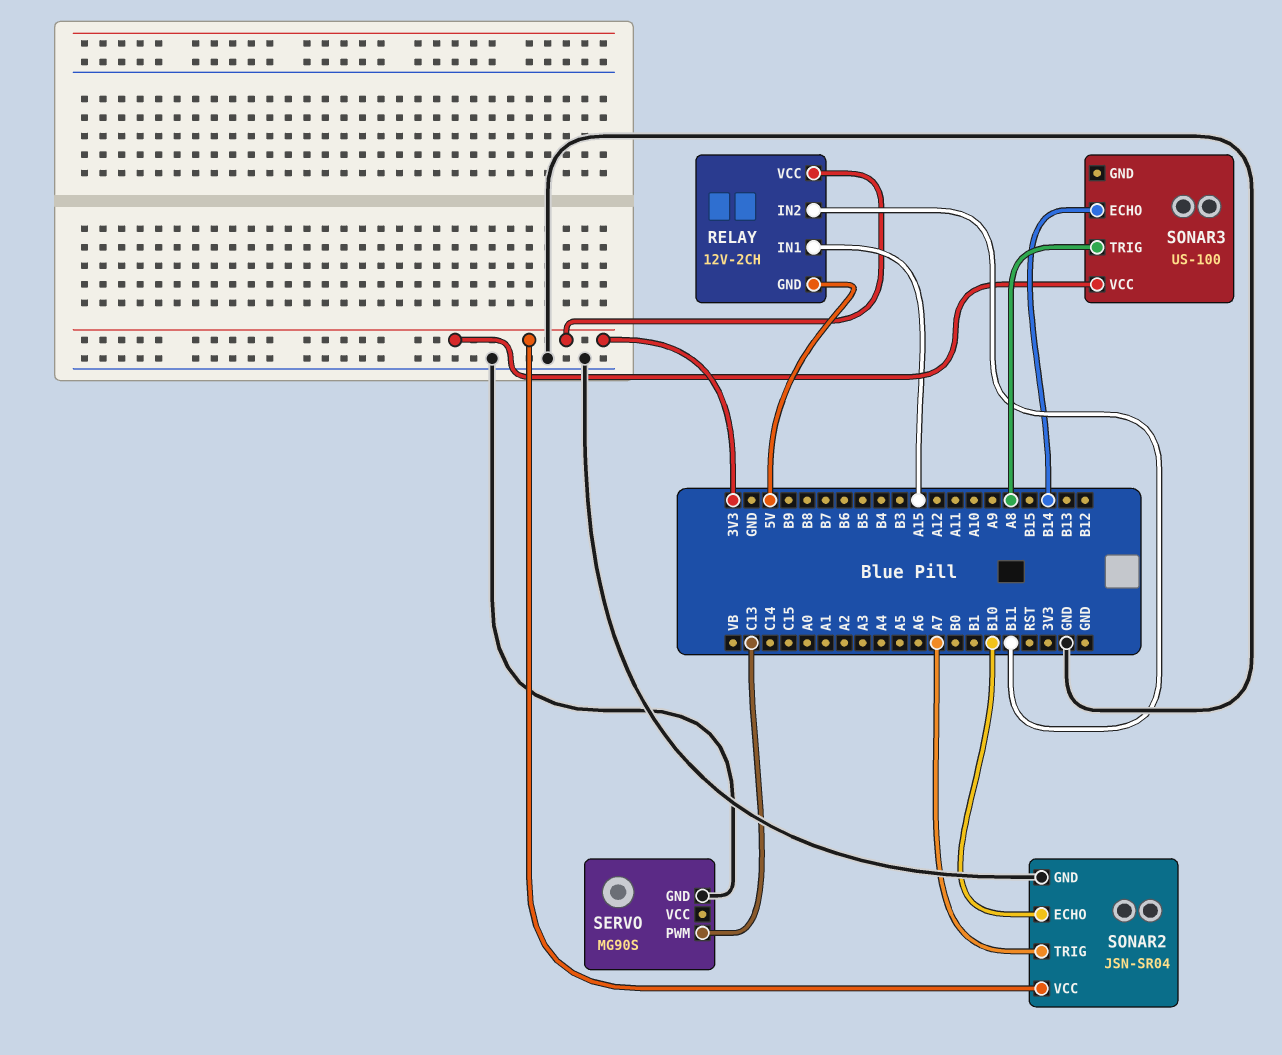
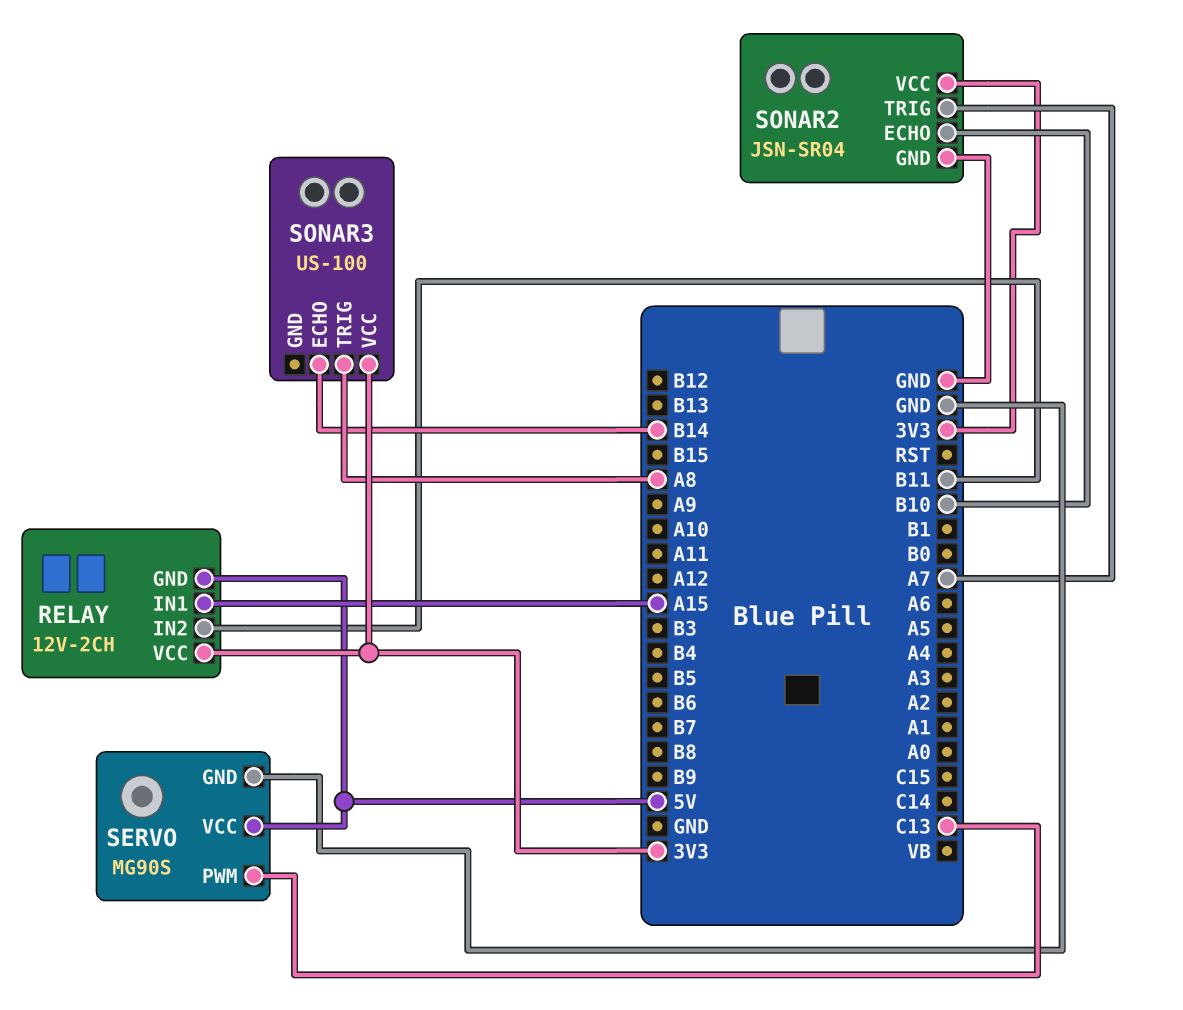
SERVO pin VCC: none -> 5V

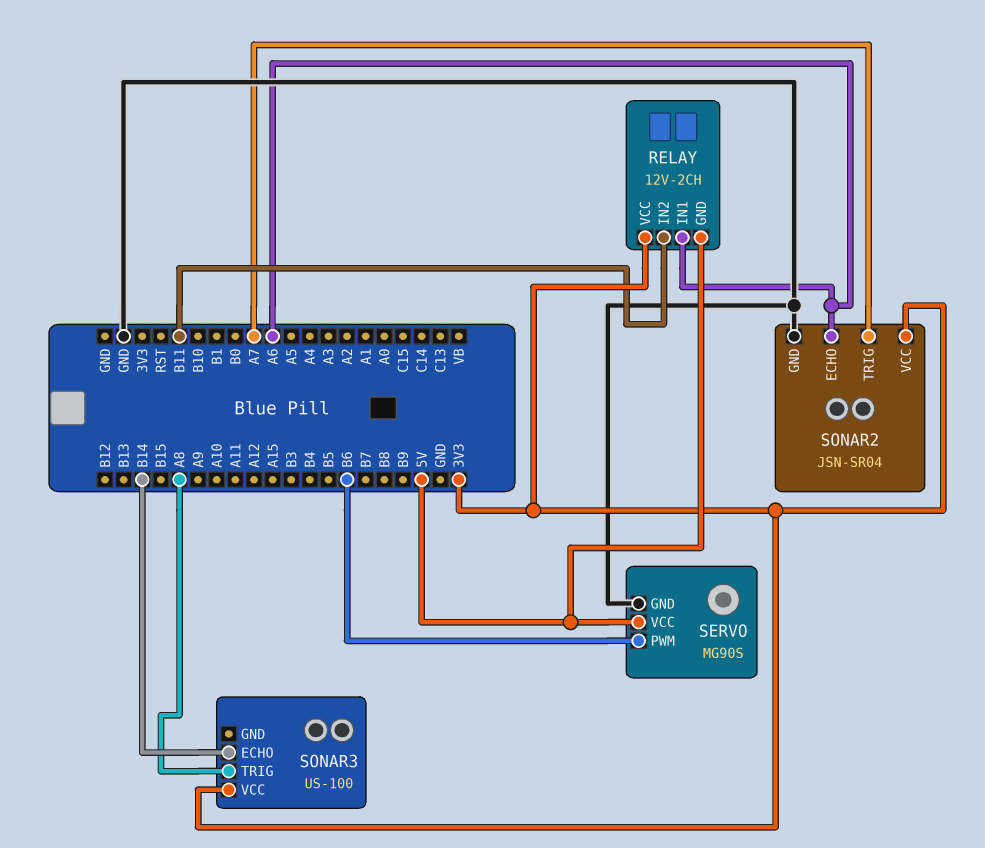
RELAY pin IN1: A15 -> A6
SERVO pin PWM: C13 -> B6
SONAR2 pin ECHO: B10 -> A6

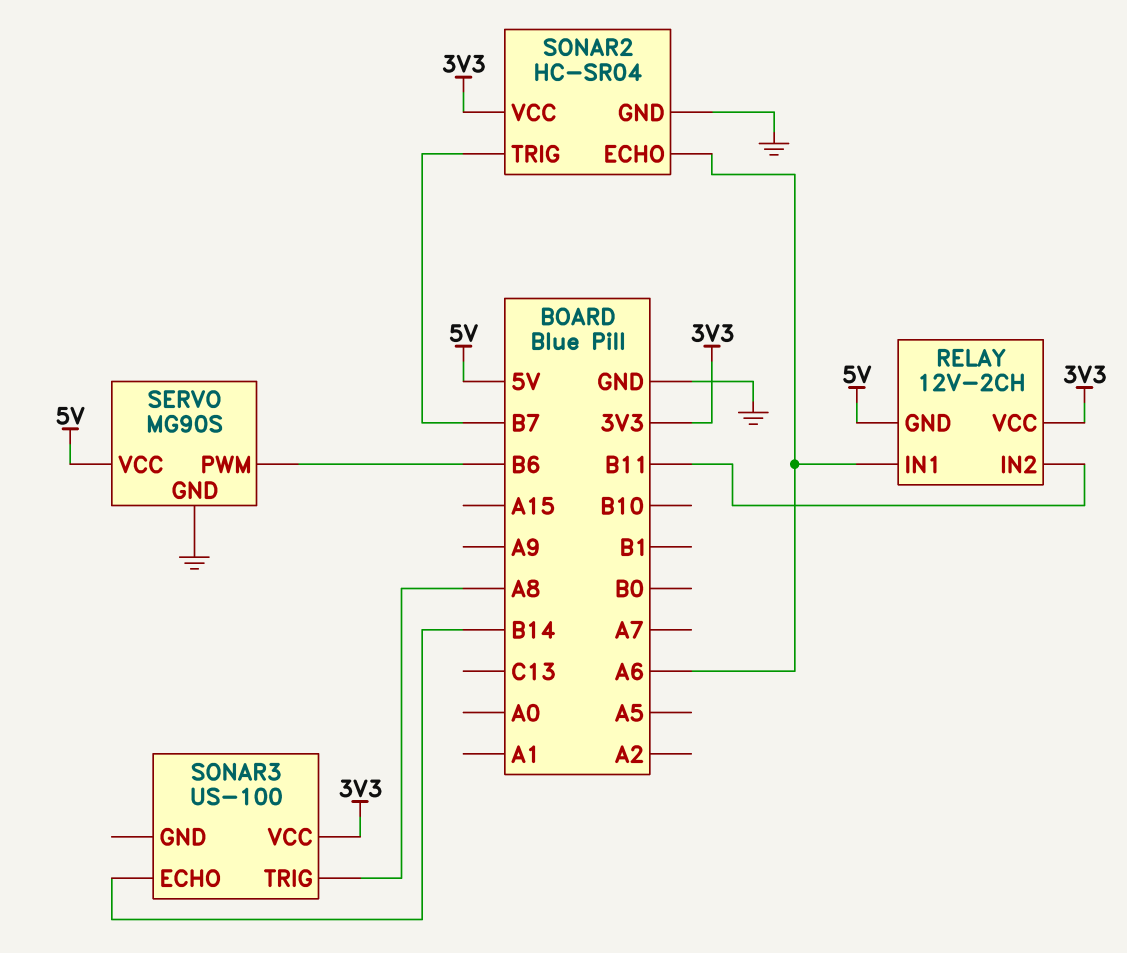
SONAR2: JSN-SR04 -> HC-SR04
SONAR2 pin TRIG: A7 -> B7

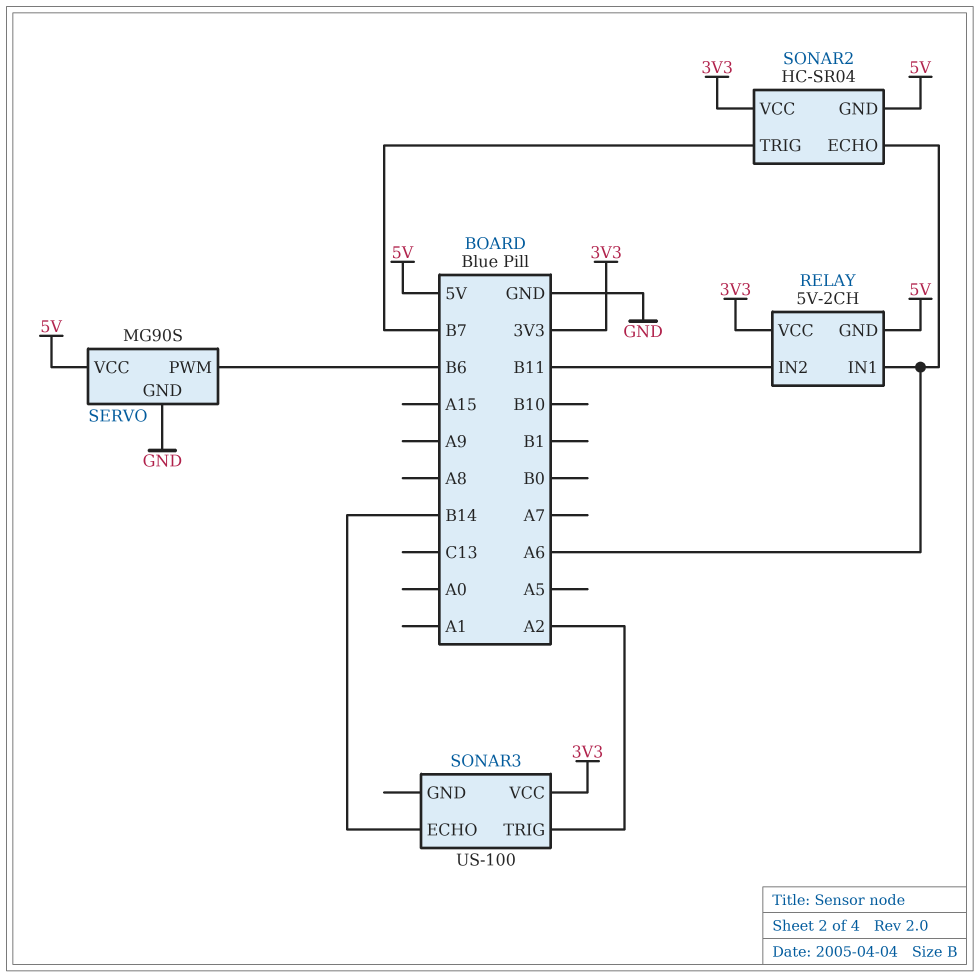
RELAY: 12V-2CH -> 5V-2CH
SONAR2 pin GND: GND -> 5V
SONAR3 pin TRIG: A8 -> A2

